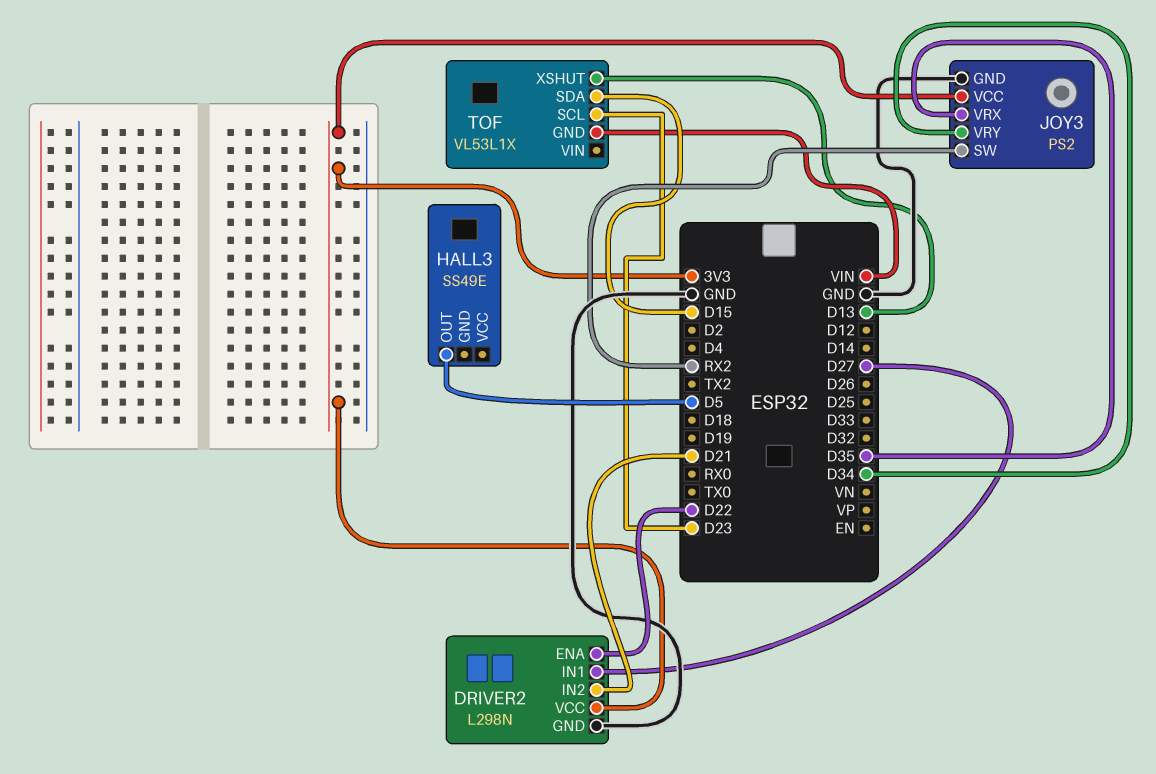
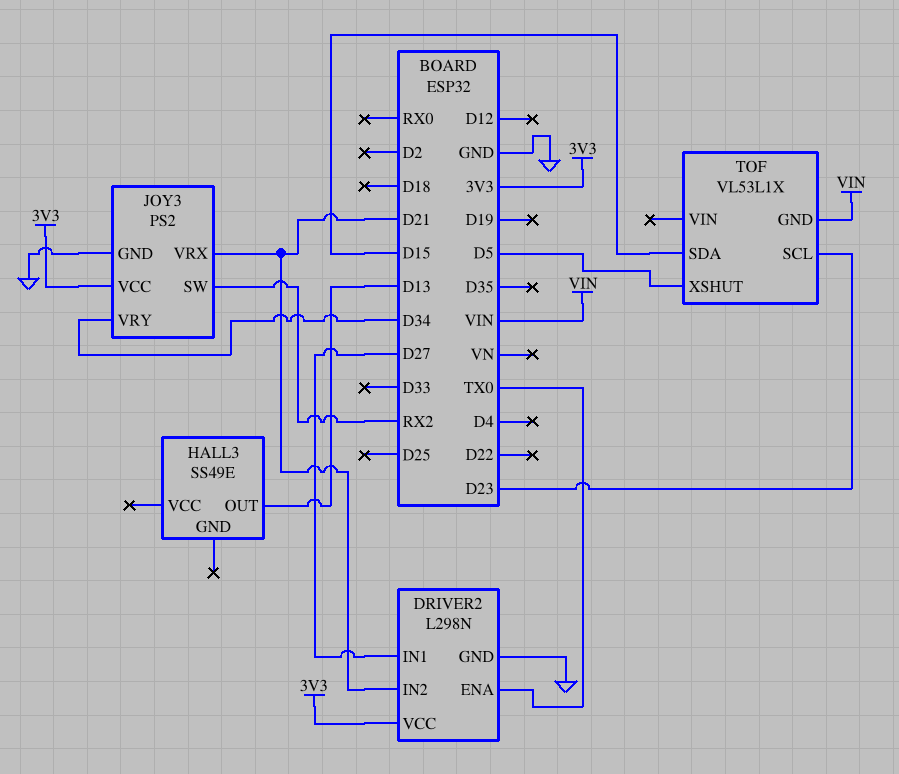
DRIVER2 pin ENA: D22 -> TX0
HALL3 pin OUT: D5 -> D13
JOY3 pin VRX: D35 -> D21
TOF pin XSHUT: D13 -> D5

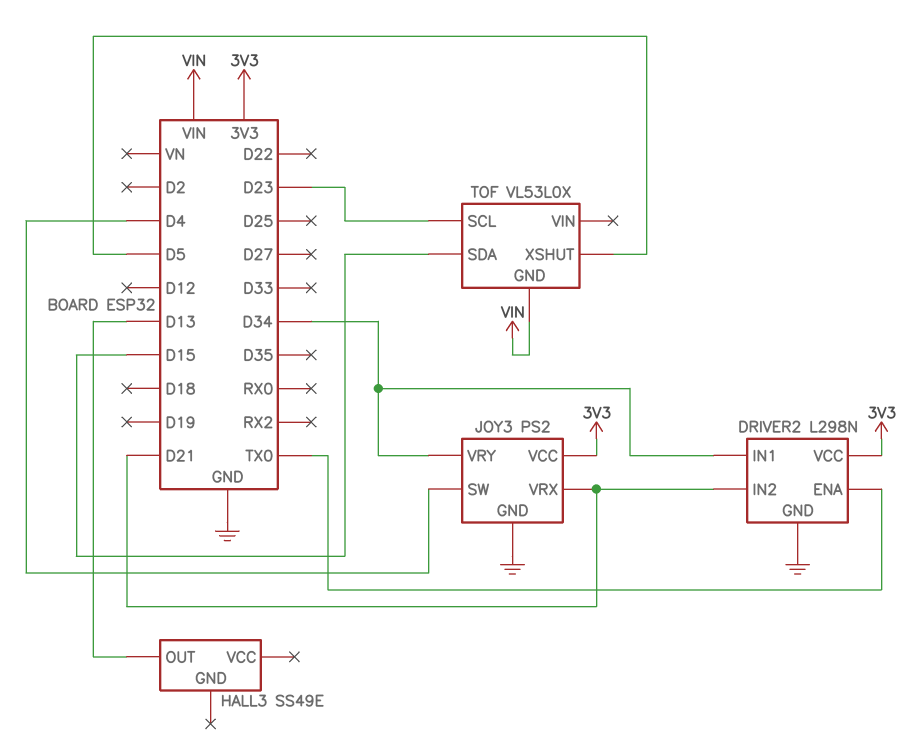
DRIVER2 pin IN1: D27 -> D34
JOY3 pin SW: RX2 -> D4
TOF: VL53L1X -> VL53L0X

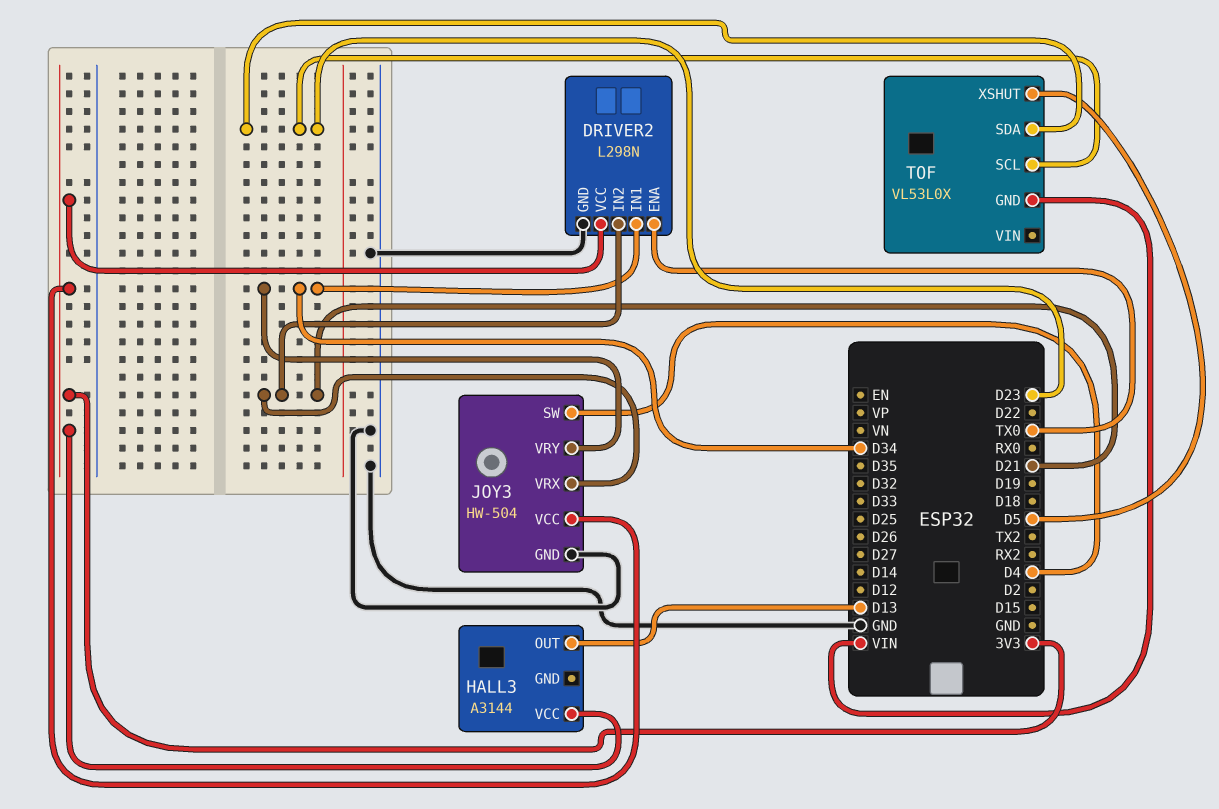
HALL3: SS49E -> A3144
HALL3 pin VCC: none -> 3V3
JOY3: PS2 -> HW-504
TOF pin SDA: D15 -> D23

